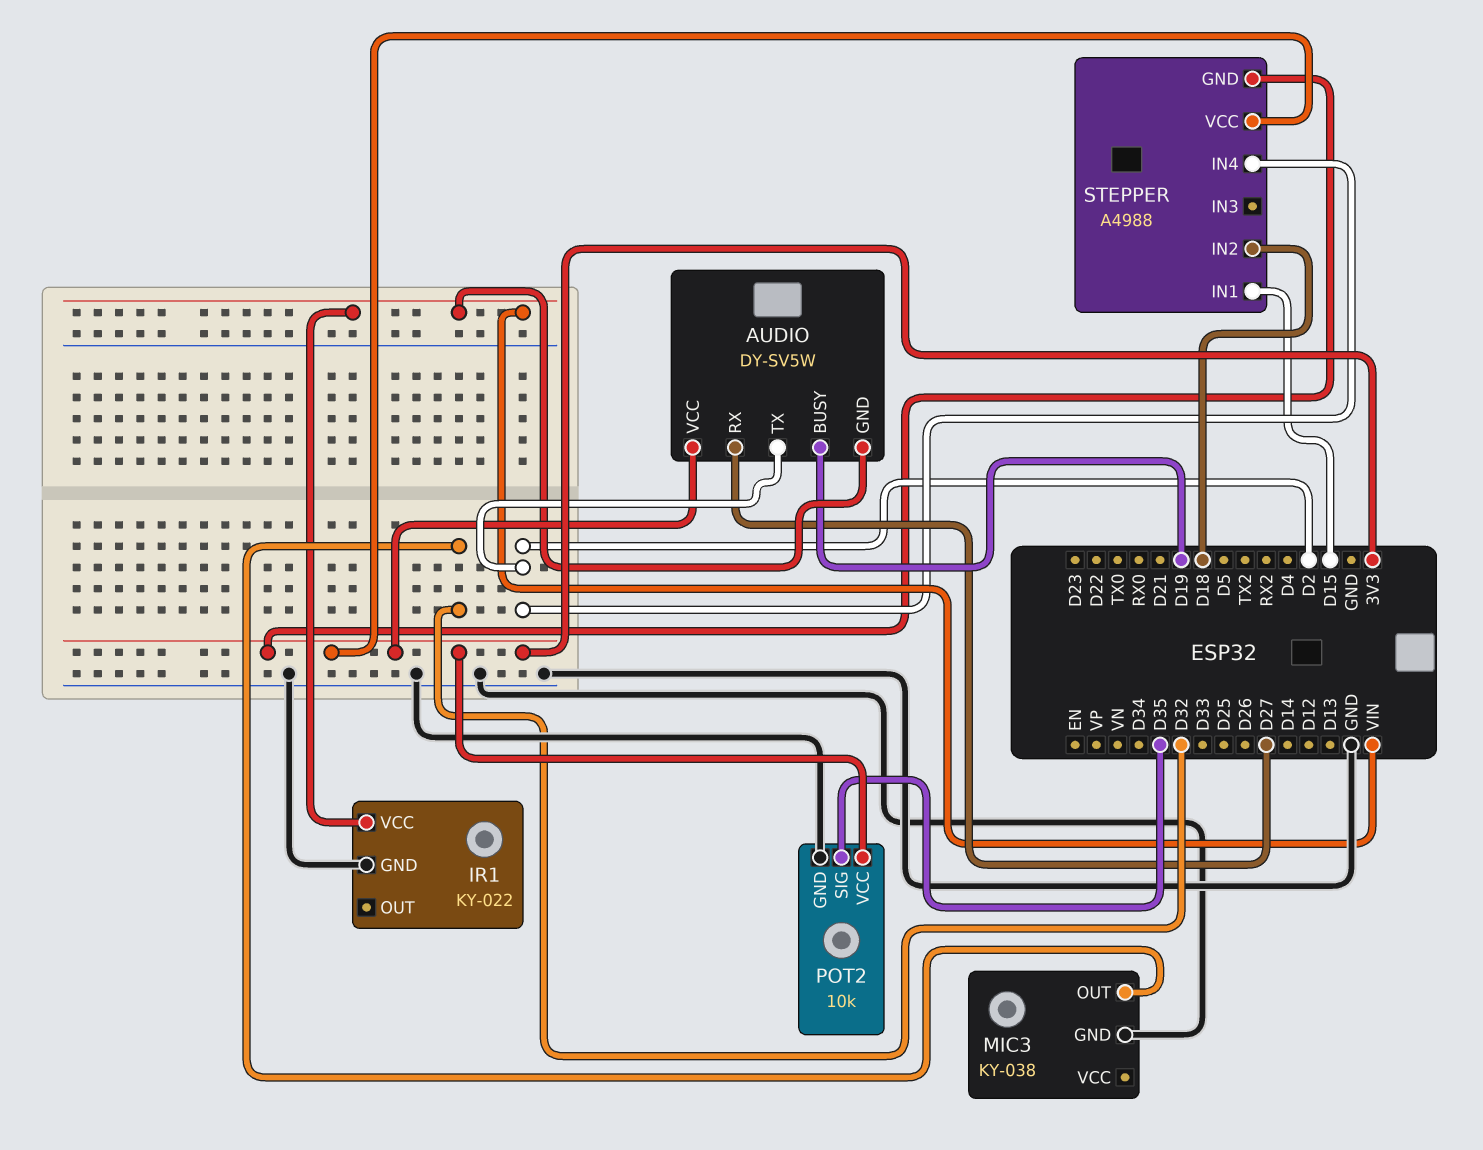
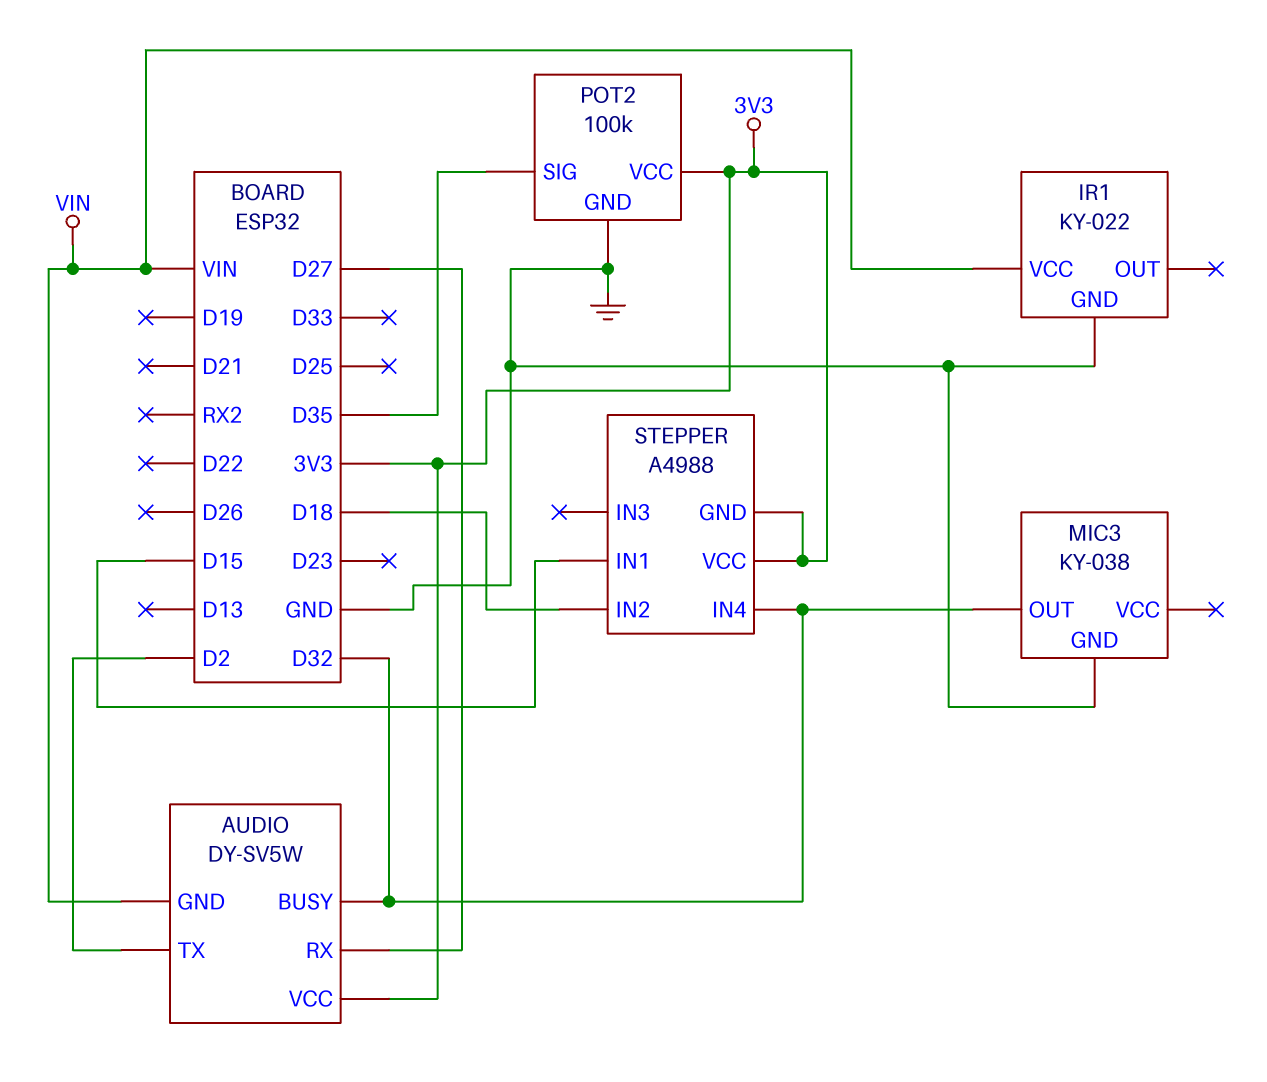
AUDIO pin BUSY: D19 -> D32
POT2: 10k -> 100k
STEPPER pin IN4: D2 -> D32

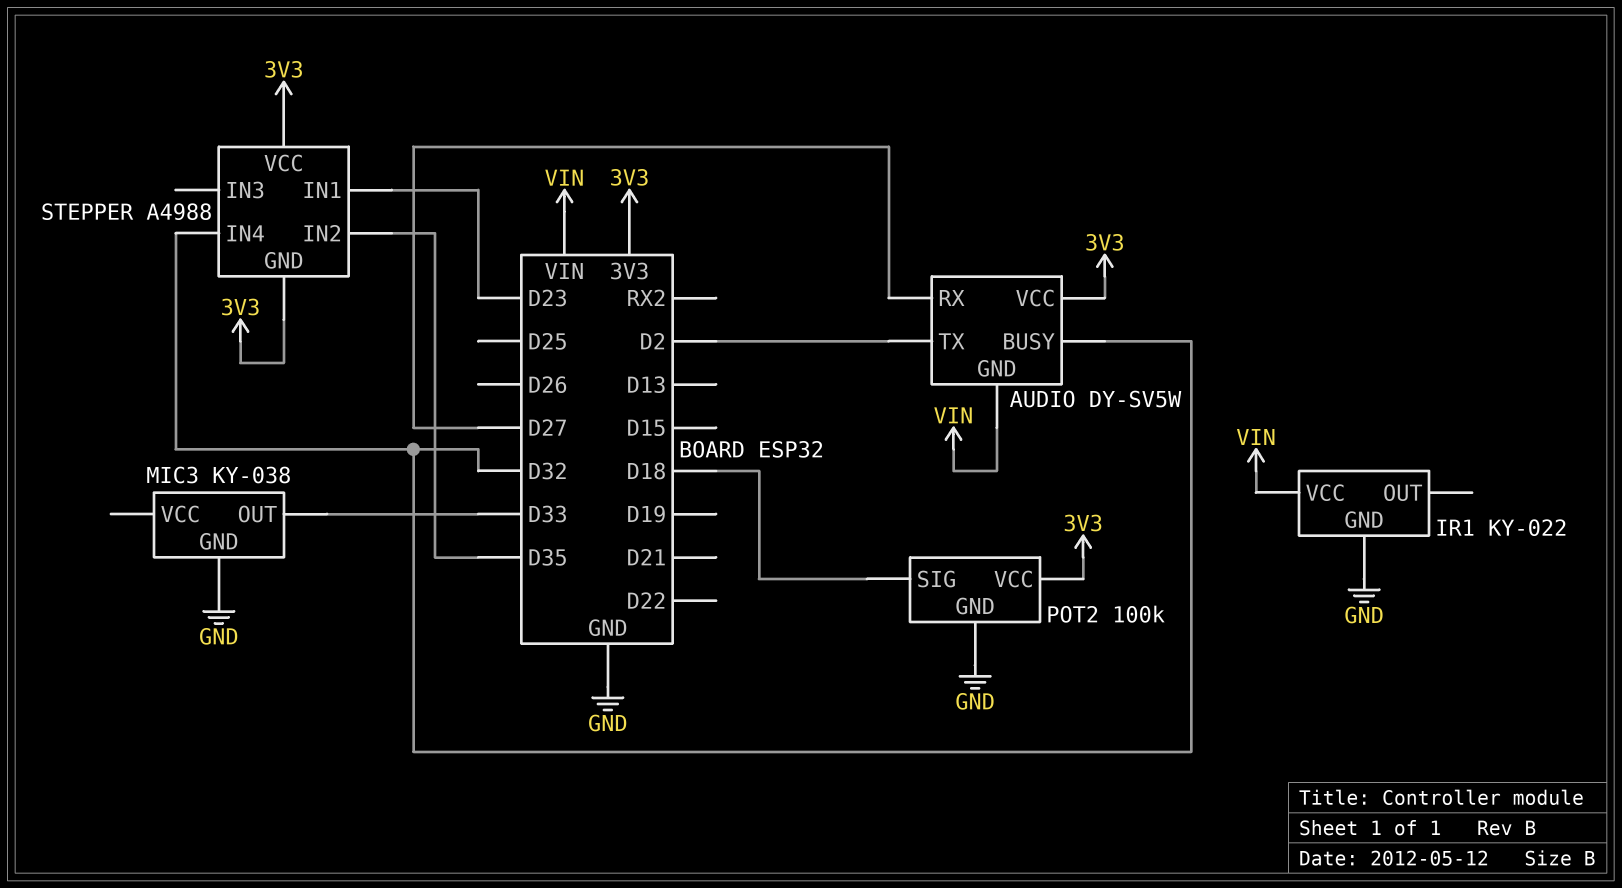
MIC3 pin OUT: D32 -> D33
POT2 pin SIG: D35 -> D18
STEPPER pin IN1: D15 -> D23
STEPPER pin IN2: D18 -> D35

